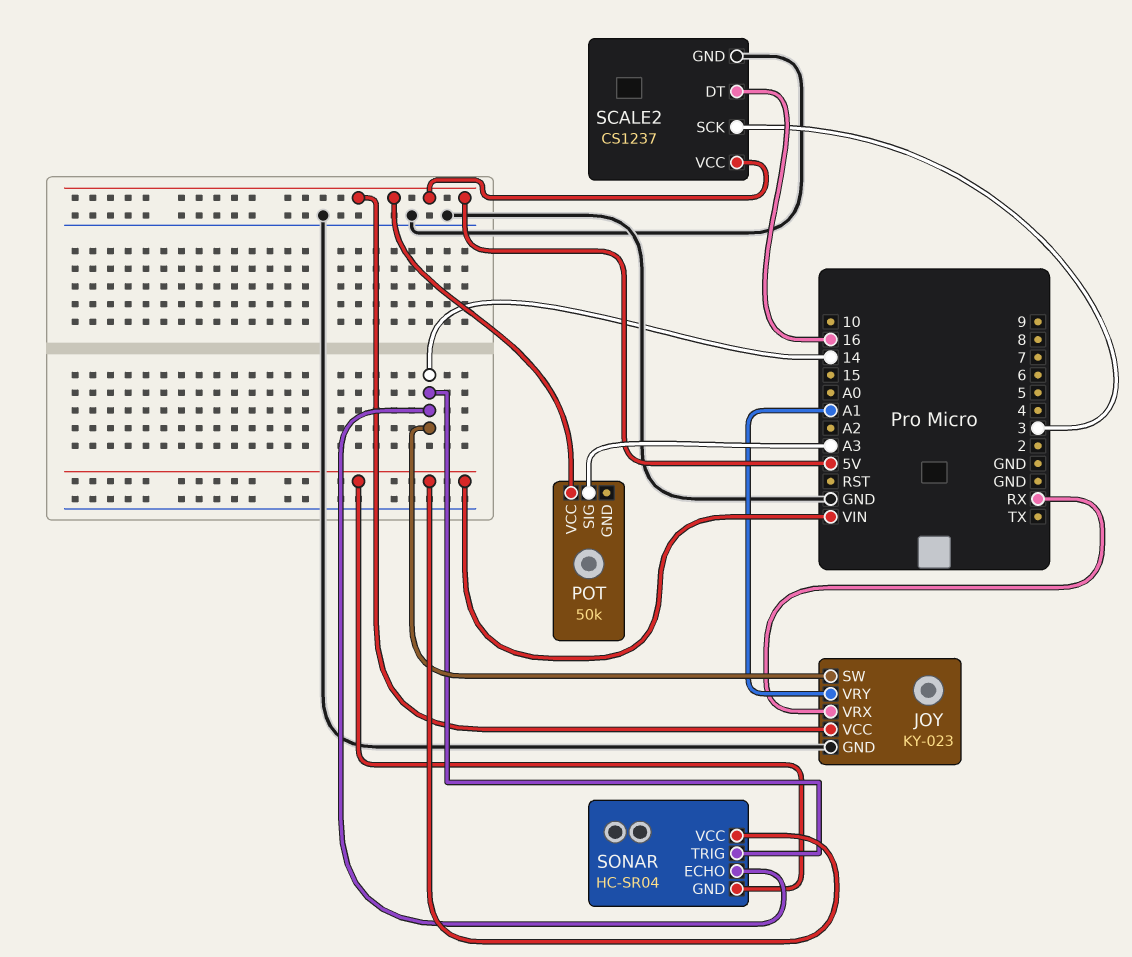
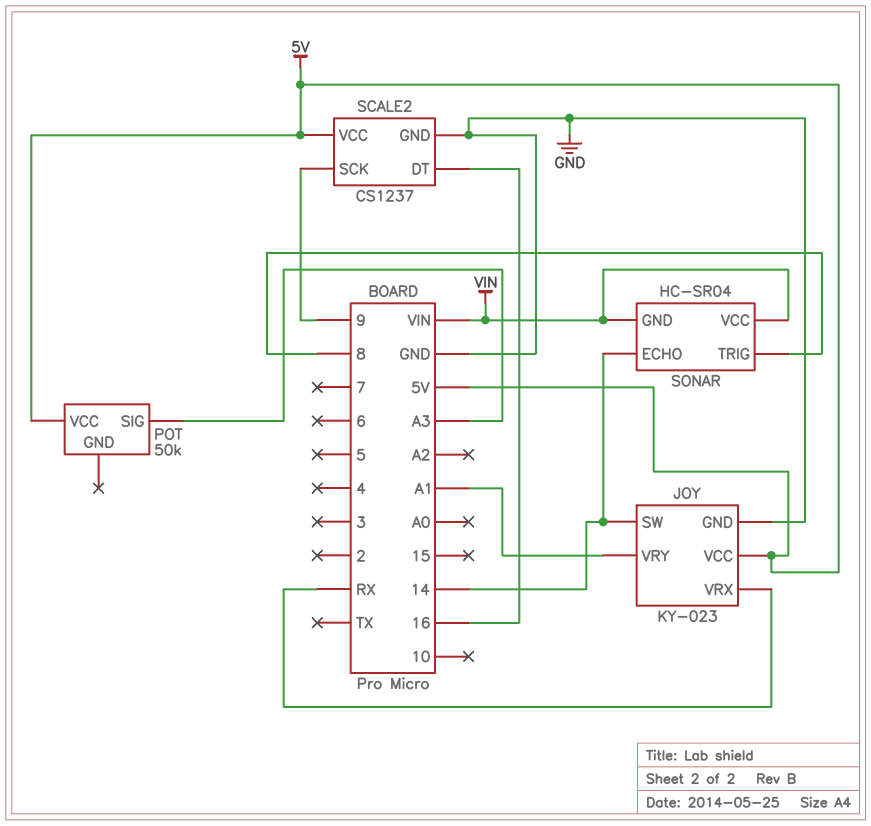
SCALE2 pin SCK: 3 -> 9
SONAR pin TRIG: 14 -> 8

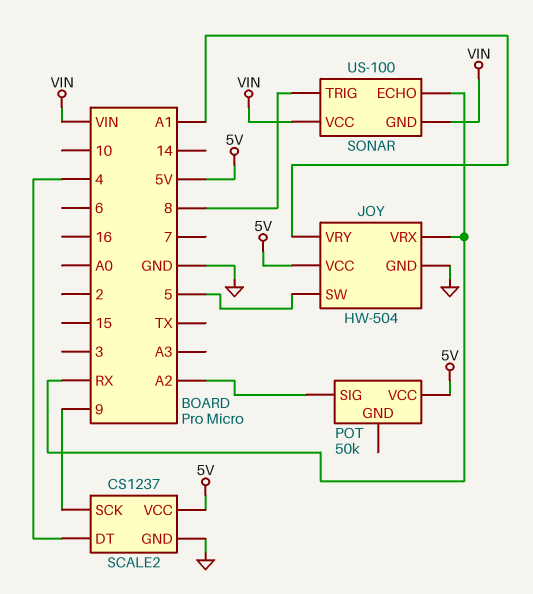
JOY: KY-023 -> HW-504
JOY pin SW: 14 -> 5
POT pin SIG: A3 -> A2
SCALE2 pin DT: 16 -> 4
SONAR: HC-SR04 -> US-100
SONAR pin ECHO: 14 -> RX

